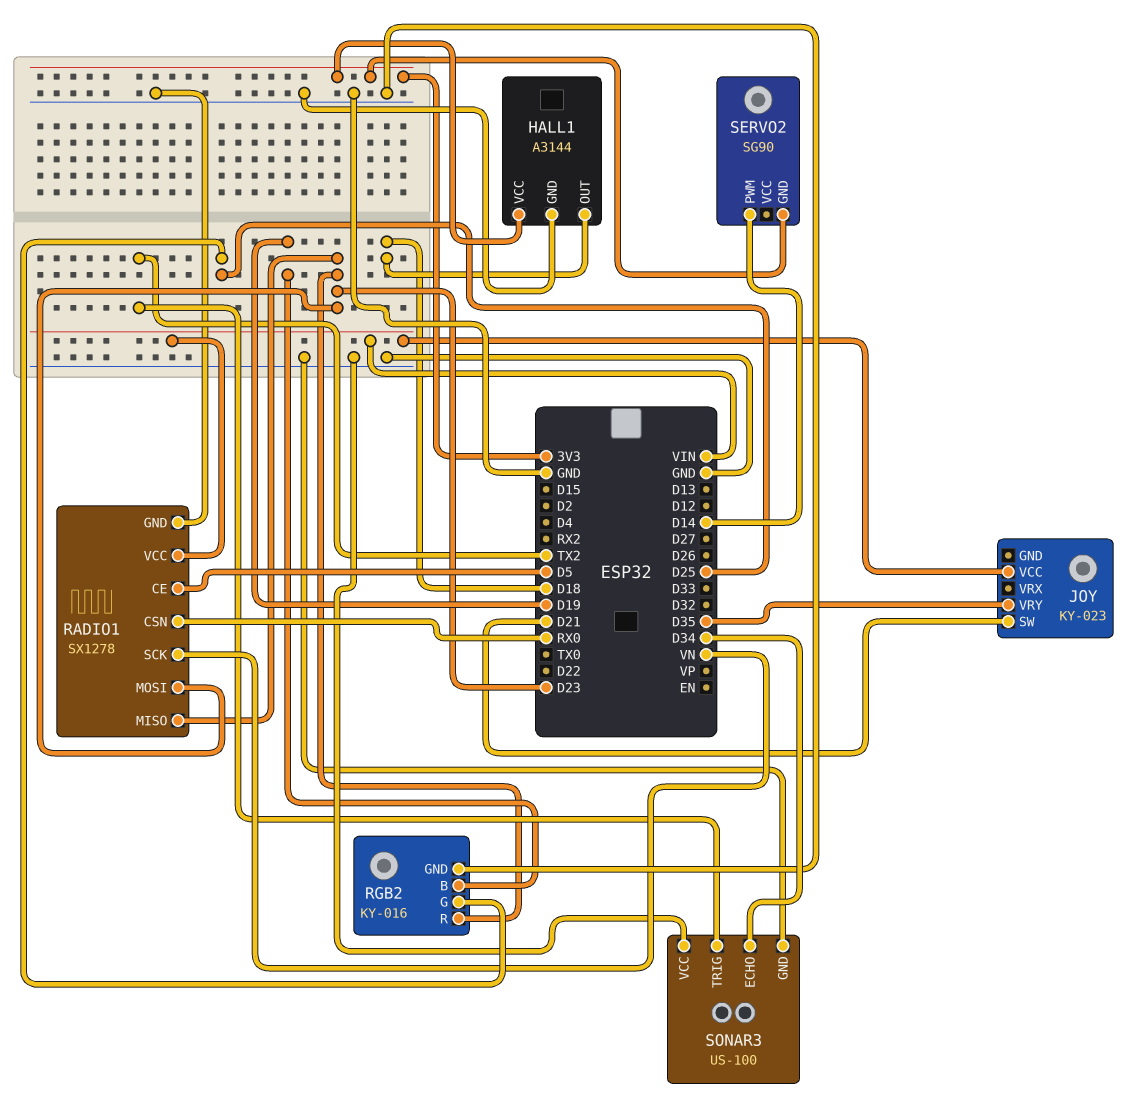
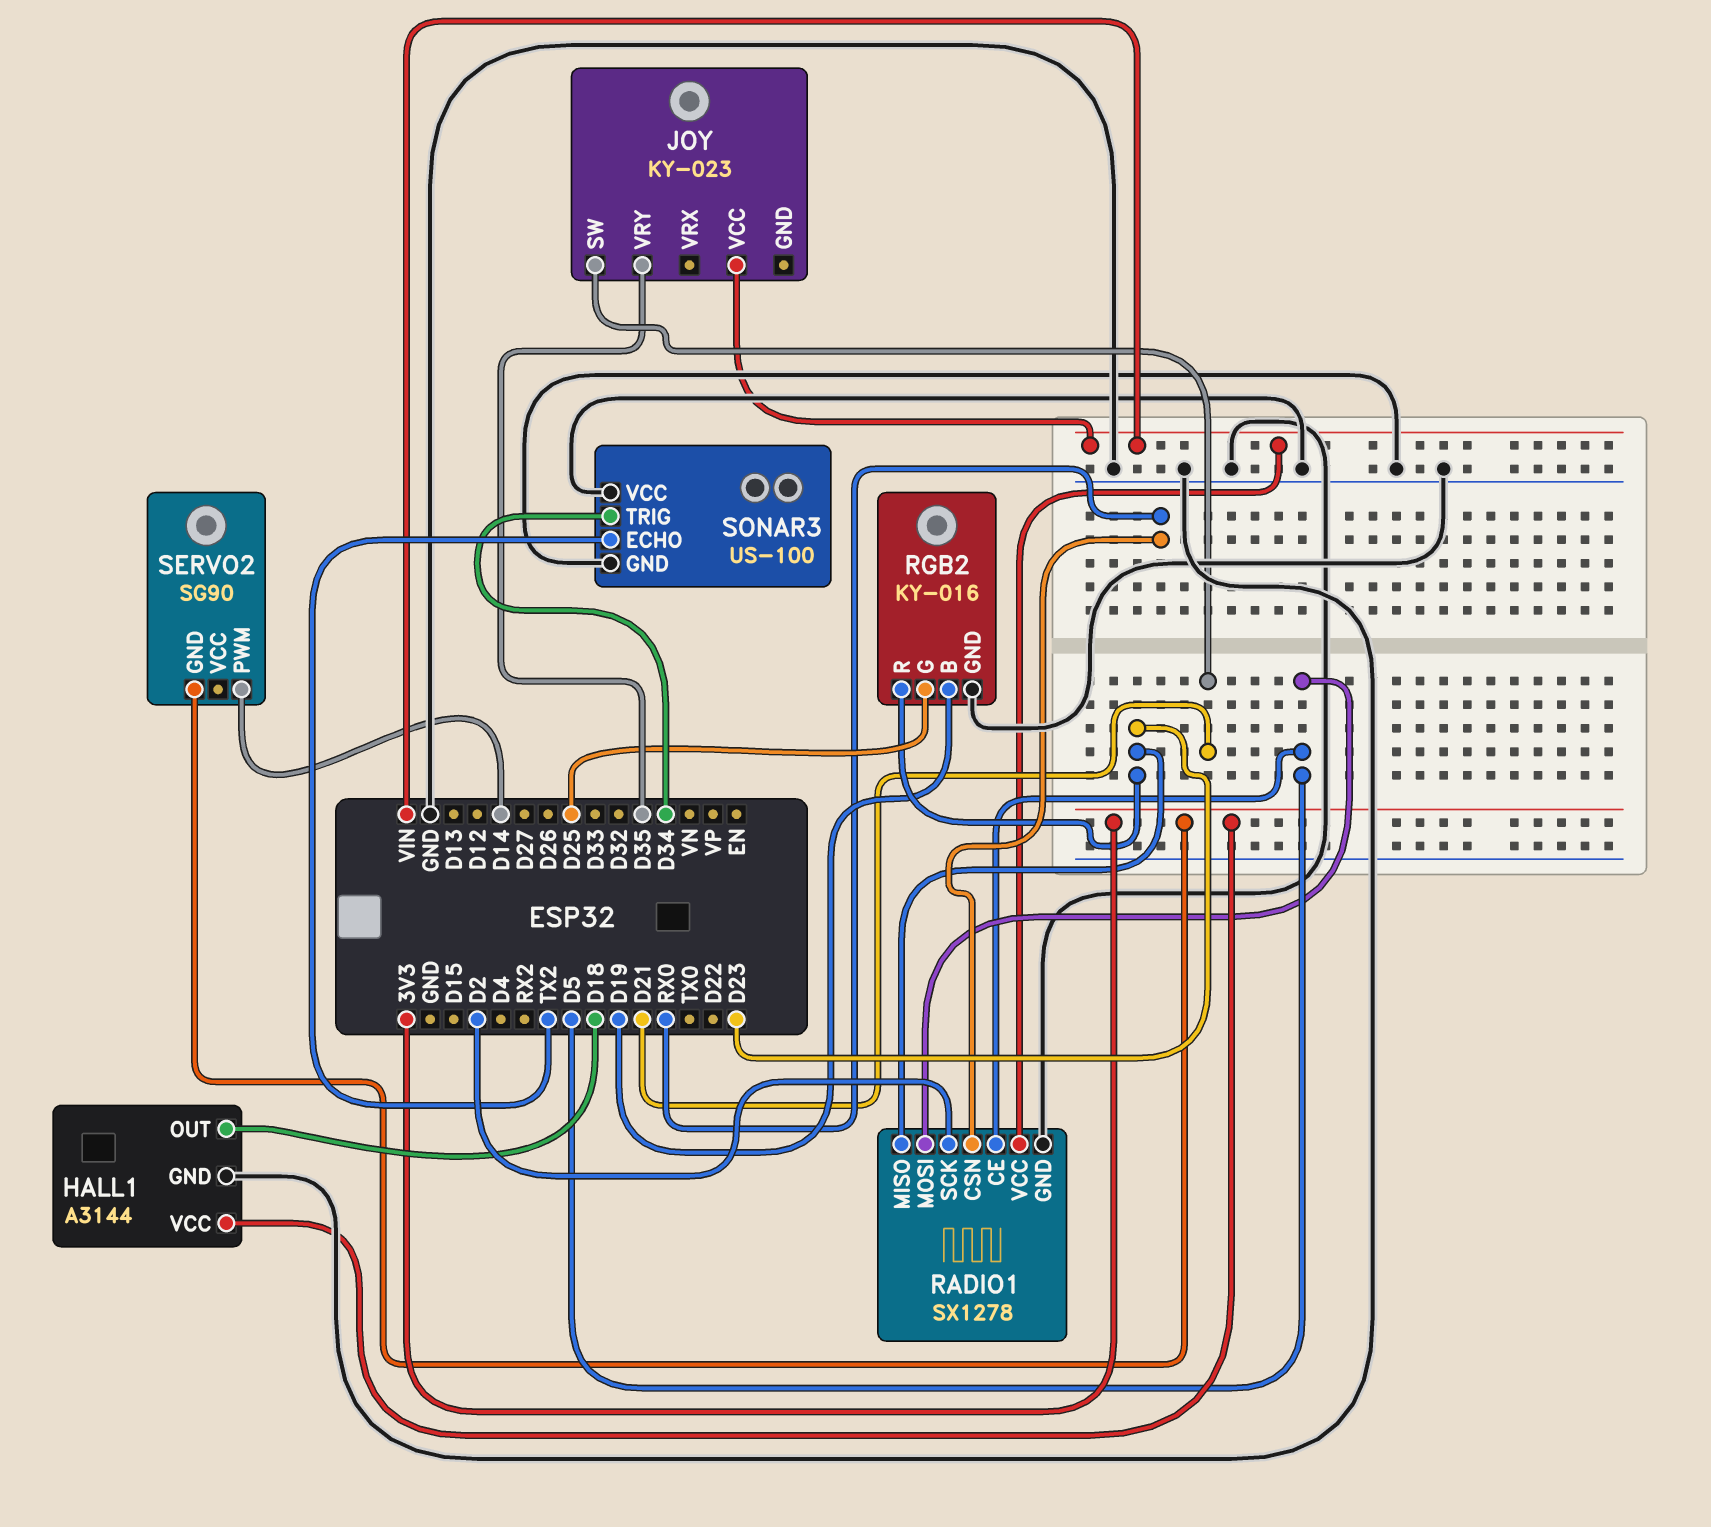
RADIO1 pin MOSI: D23 -> D5
RADIO1 pin SCK: VN -> D2
SONAR3 pin ECHO: D34 -> TX2
SONAR3 pin TRIG: TX2 -> D34

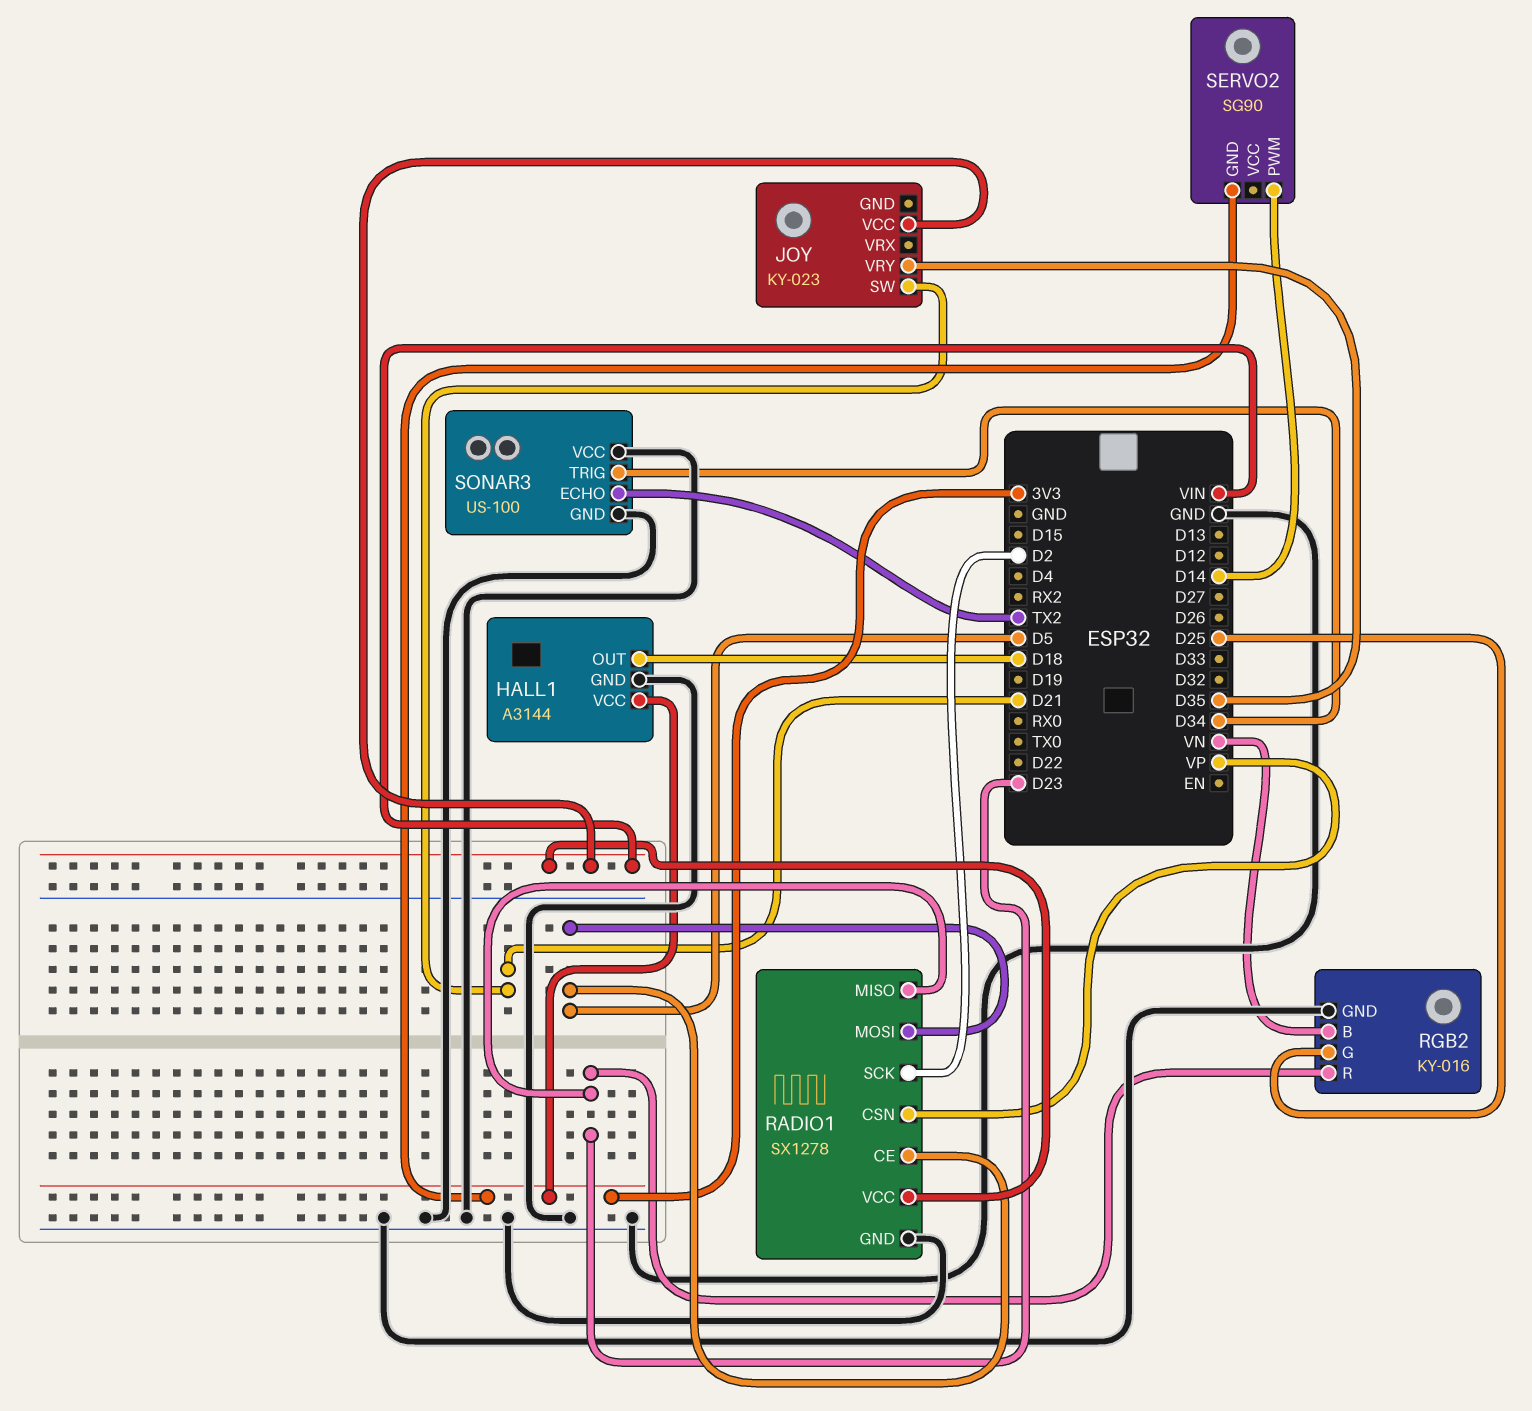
RADIO1 pin CSN: RX0 -> VP
RGB2 pin B: D19 -> VN

